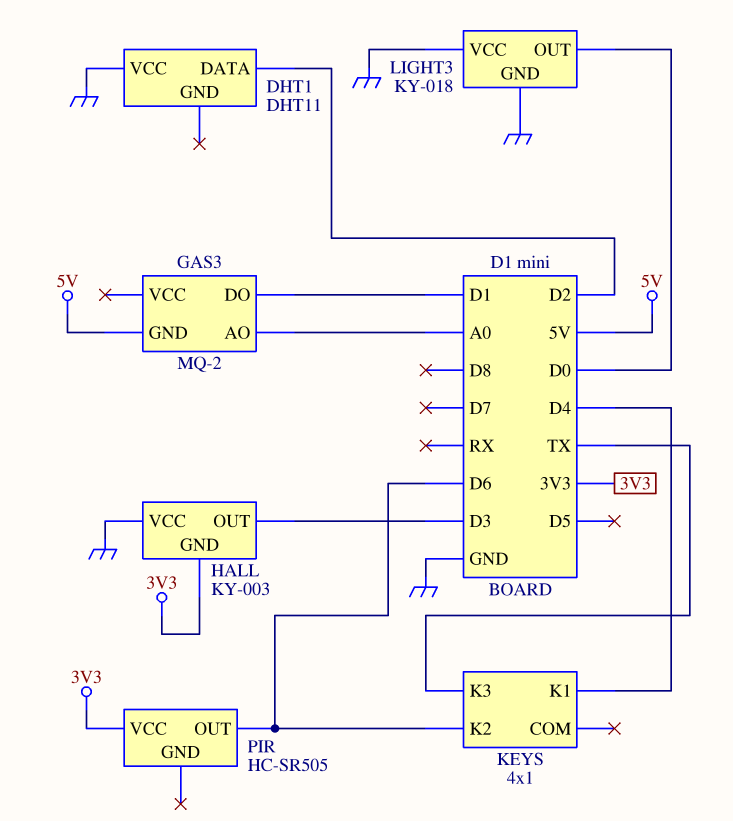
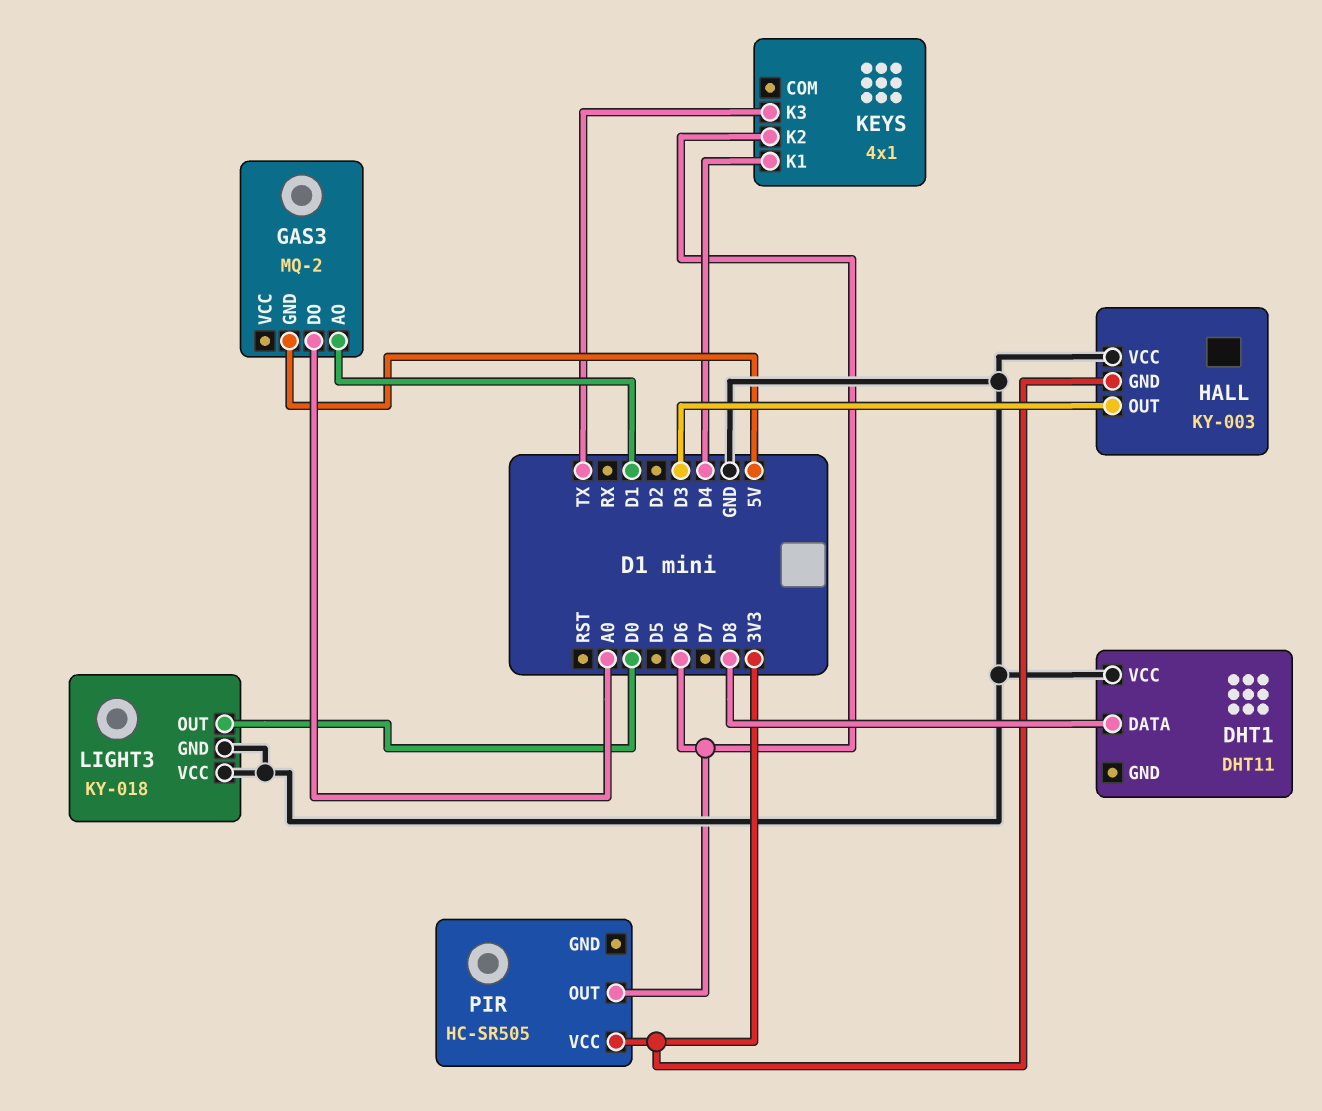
DHT1 pin DATA: D2 -> D8
GAS3 pin AO: A0 -> D1
GAS3 pin DO: D1 -> A0

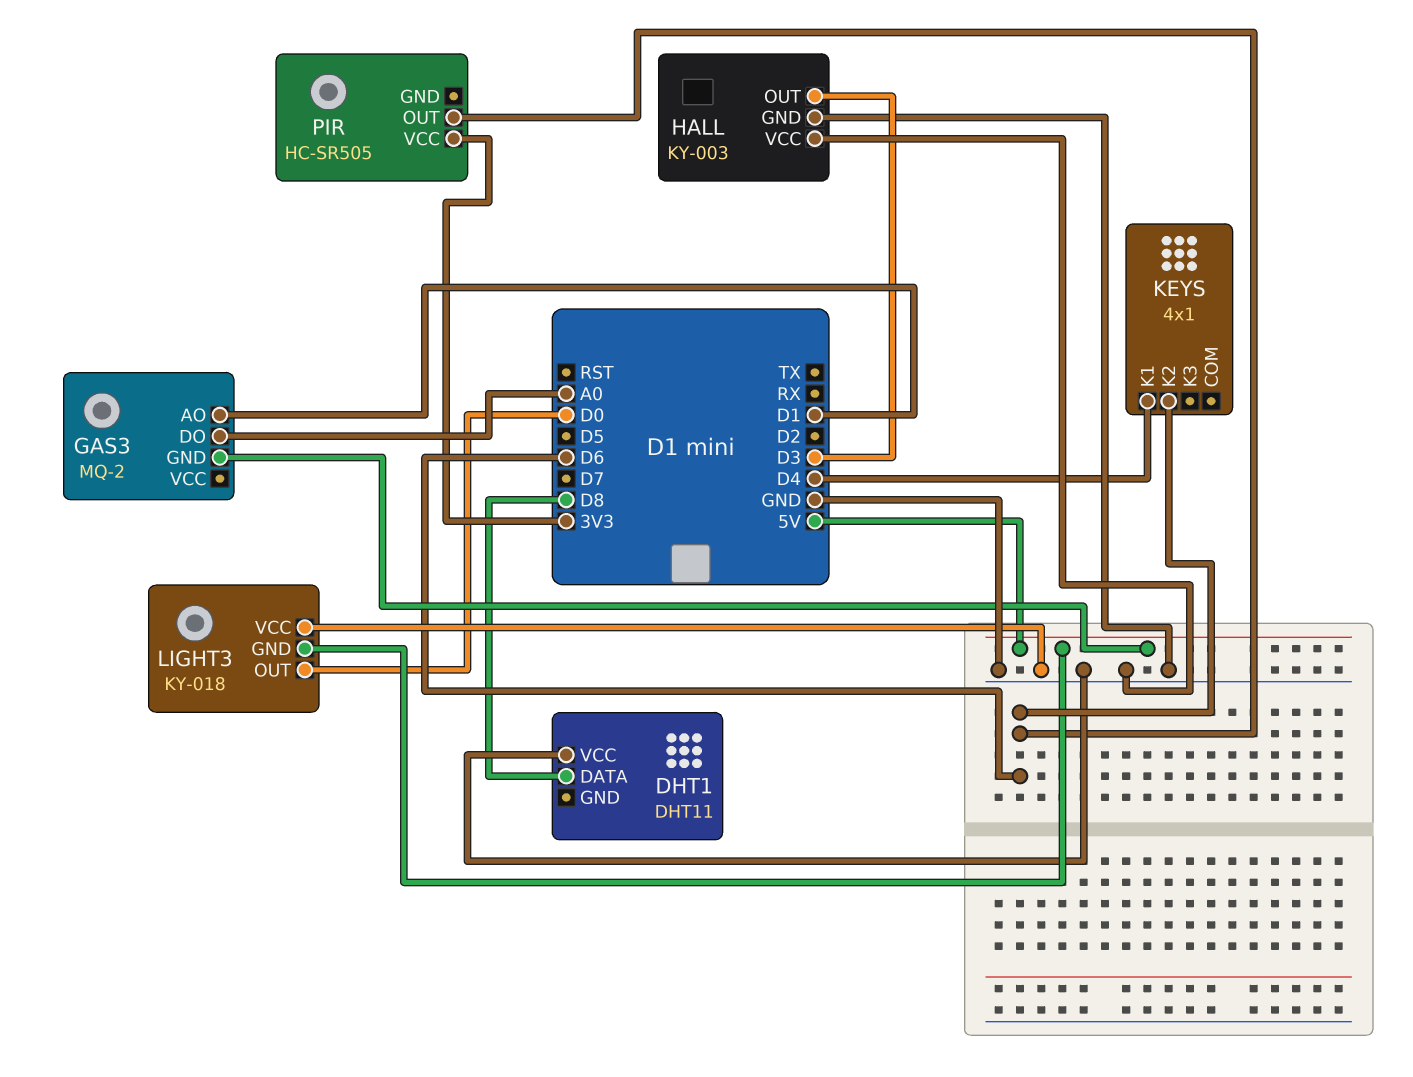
HALL pin GND: 3V3 -> GND
KEYS pin K3: TX -> none
LIGHT3 pin GND: GND -> 5V

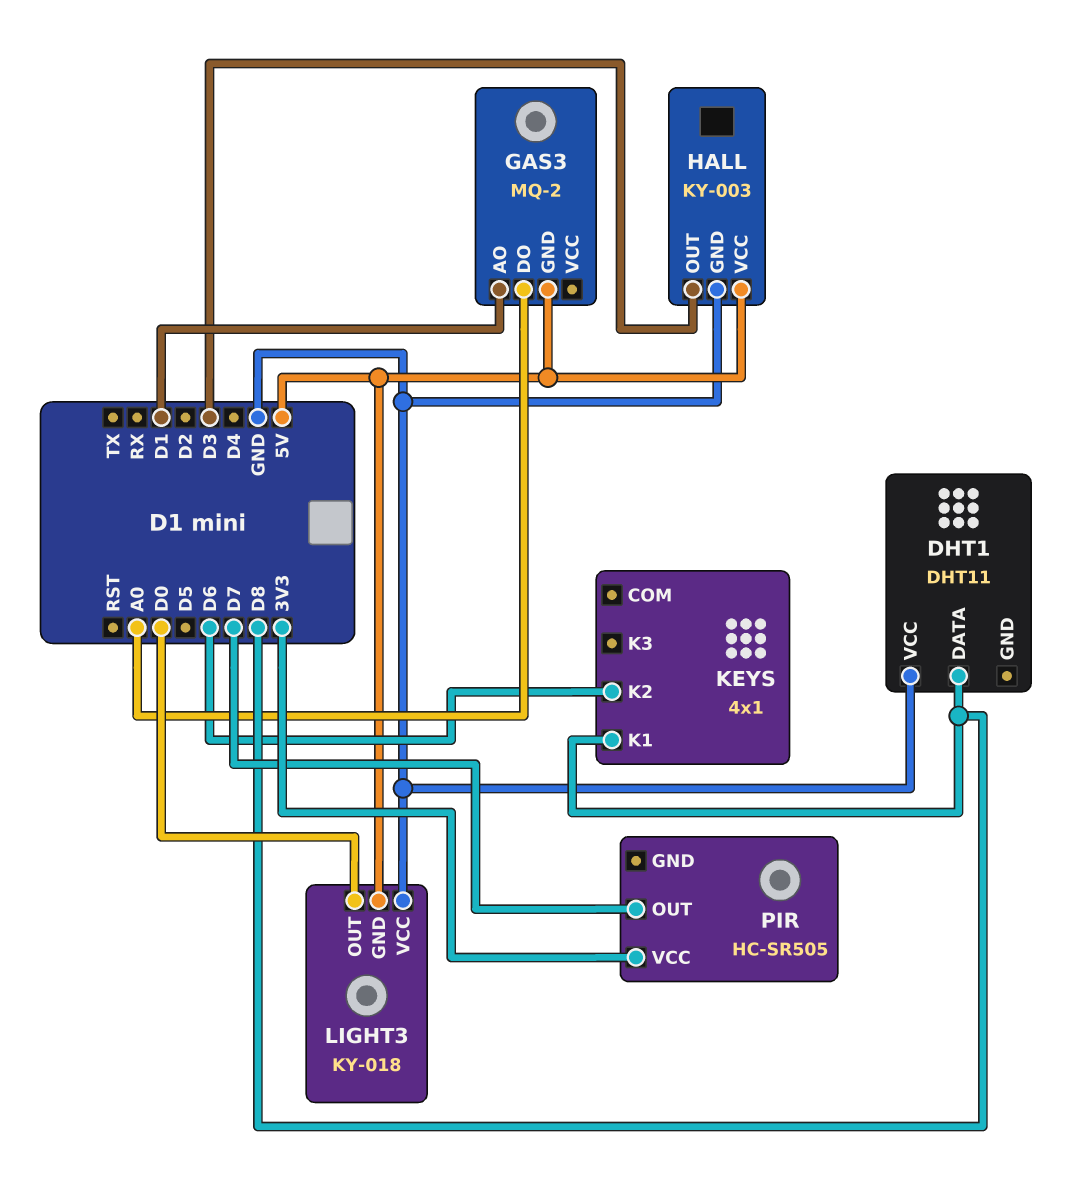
HALL pin VCC: GND -> 5V
KEYS pin K1: D4 -> D8
PIR pin OUT: D6 -> D7

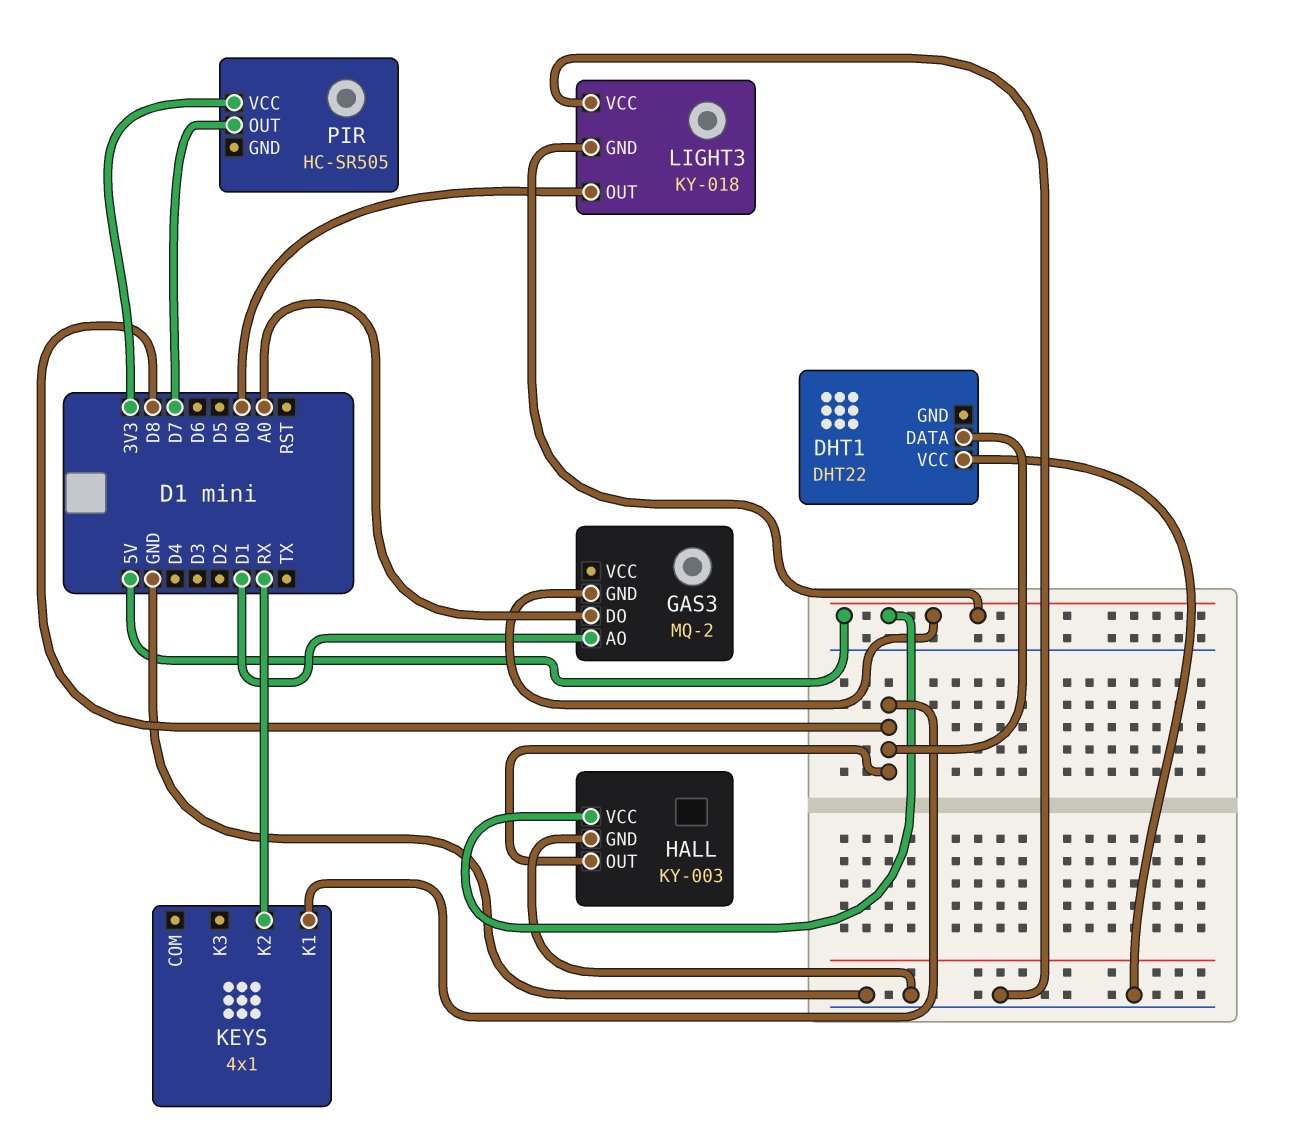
DHT1: DHT11 -> DHT22
HALL pin OUT: D3 -> D8
KEYS pin K2: D6 -> RX

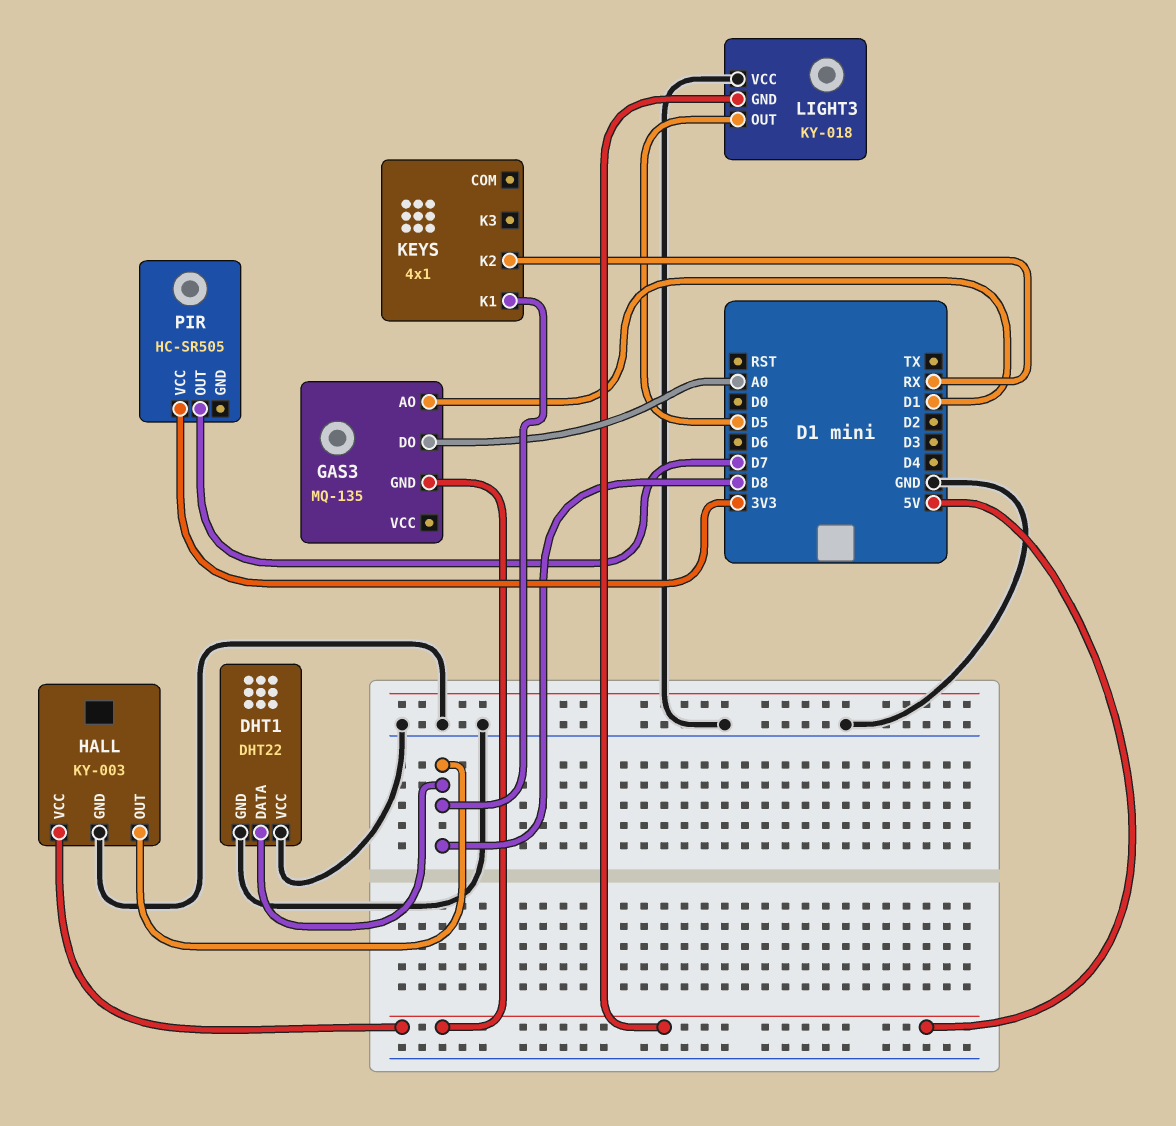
DHT1 pin GND: none -> GND
GAS3: MQ-2 -> MQ-135
LIGHT3 pin OUT: D0 -> D5

